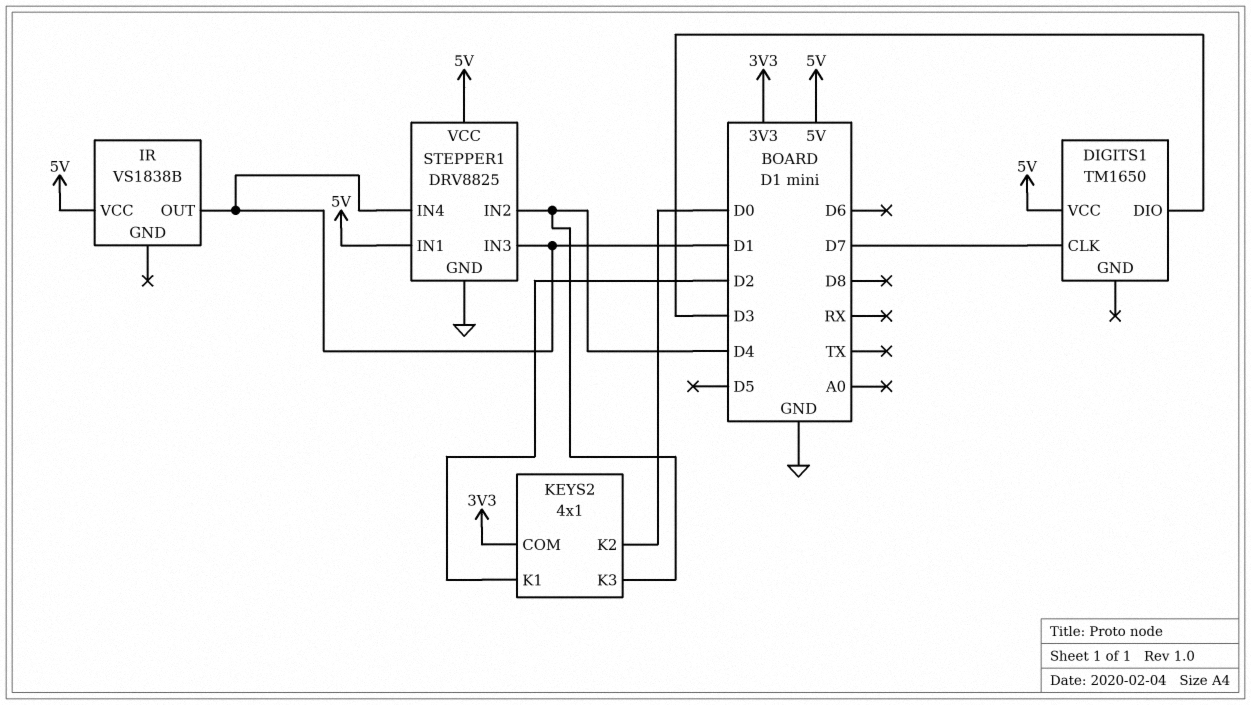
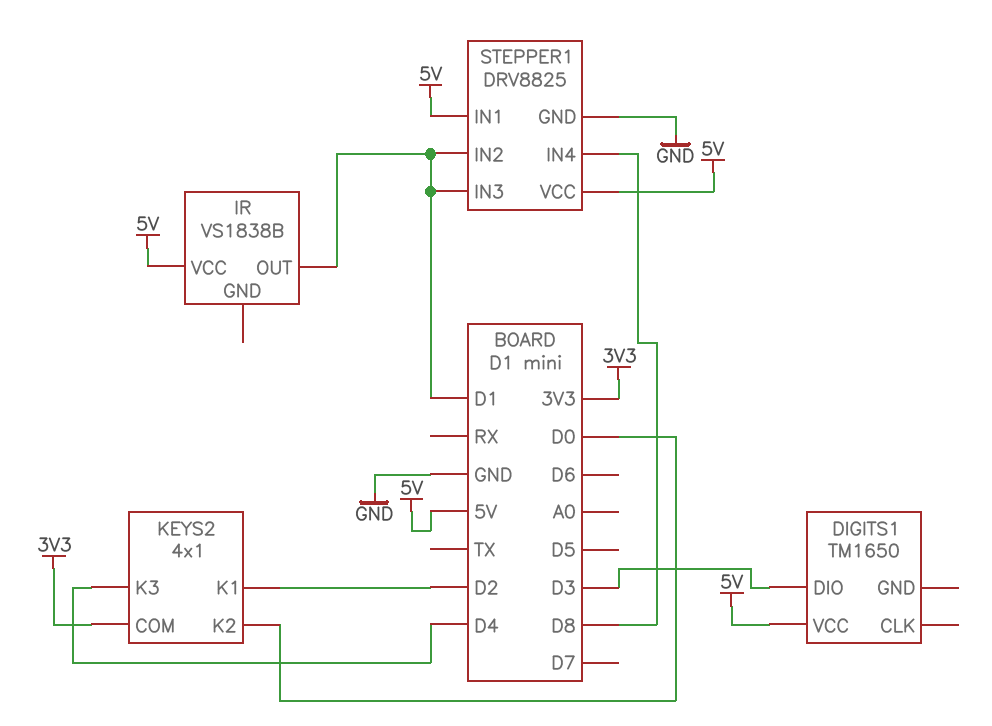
DIGITS1 pin CLK: D7 -> none
STEPPER1 pin IN2: D4 -> D1
STEPPER1 pin IN4: D1 -> D8

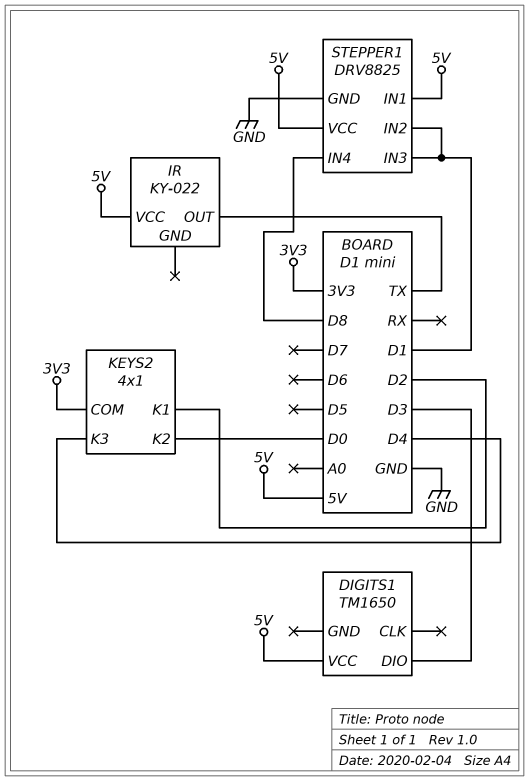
IR: VS1838B -> KY-022
IR pin OUT: D1 -> TX

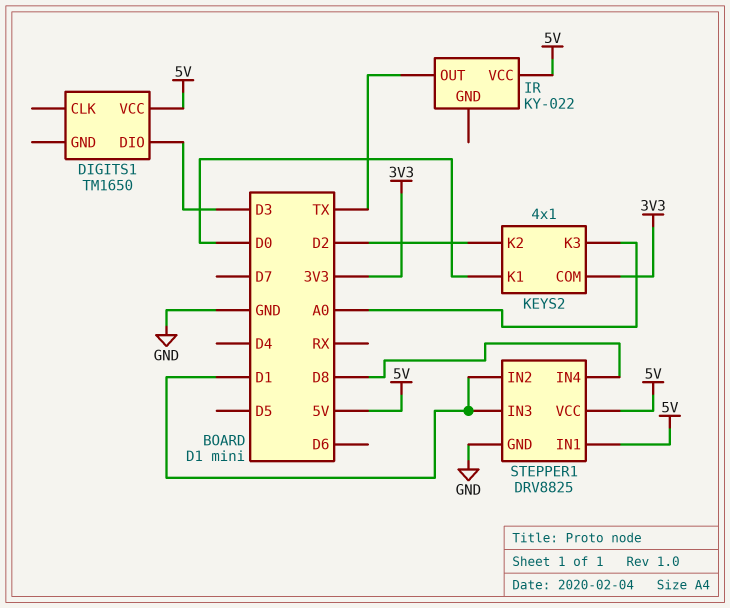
KEYS2 pin K1: D2 -> D0
KEYS2 pin K2: D0 -> D2
KEYS2 pin K3: D4 -> A0

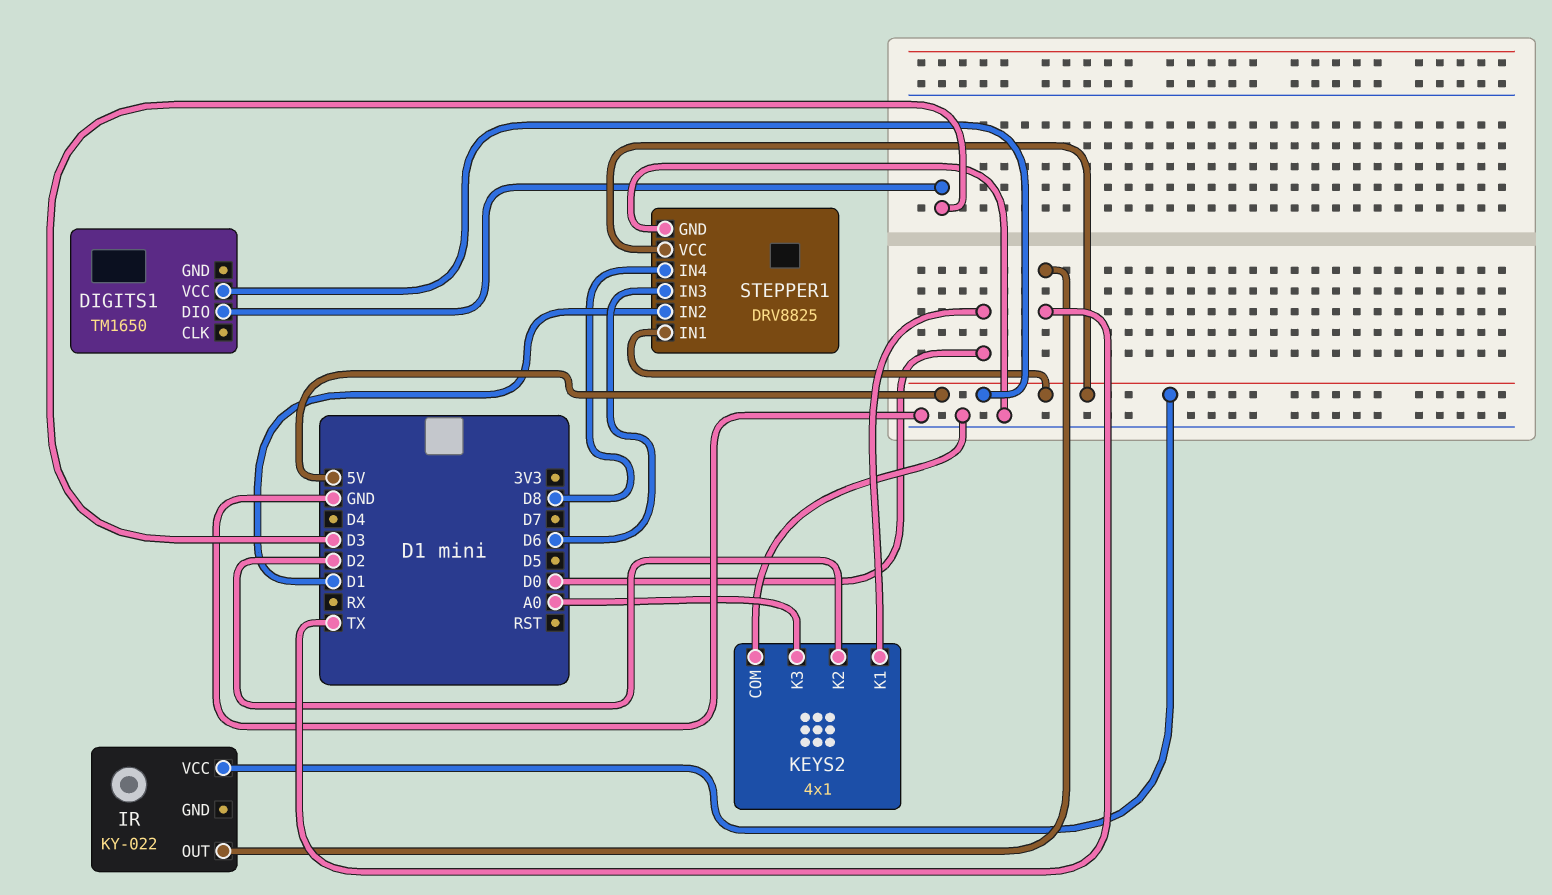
KEYS2 pin COM: 3V3 -> GND
STEPPER1 pin IN3: D1 -> D6

